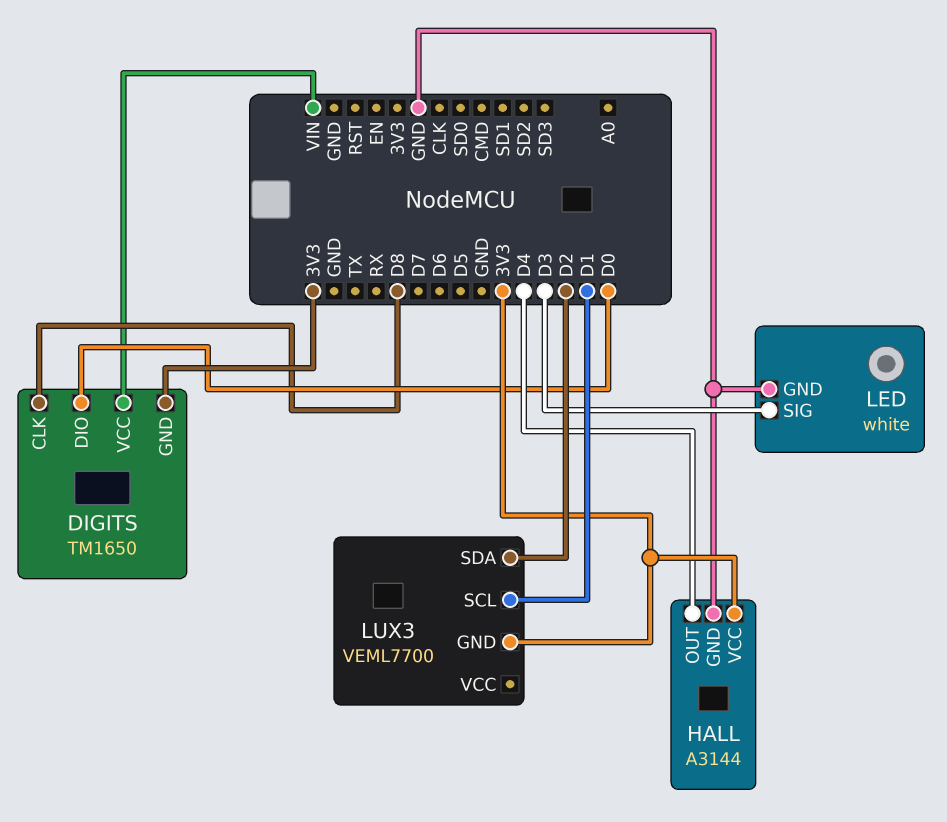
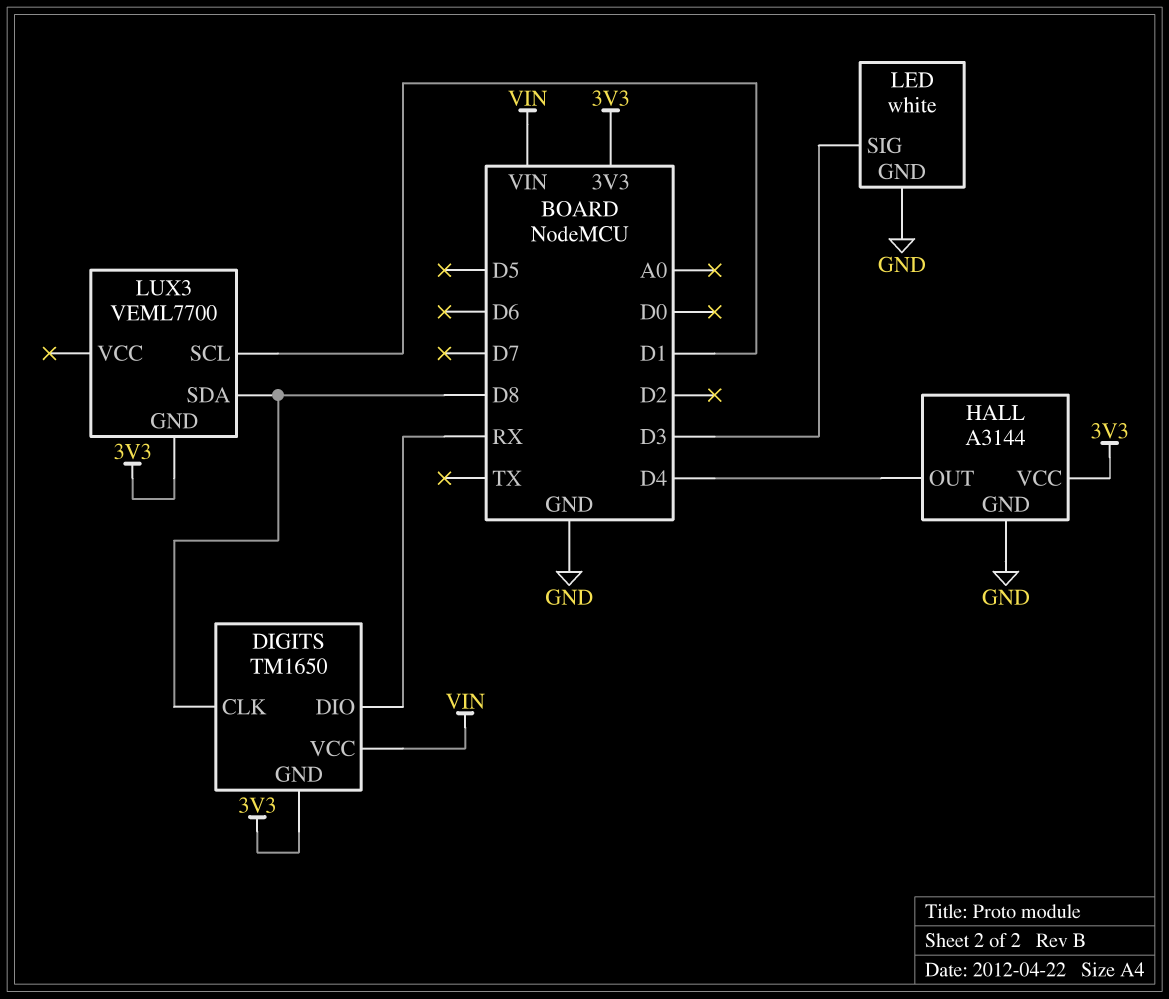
DIGITS pin DIO: D0 -> RX
LUX3 pin SDA: D2 -> D8

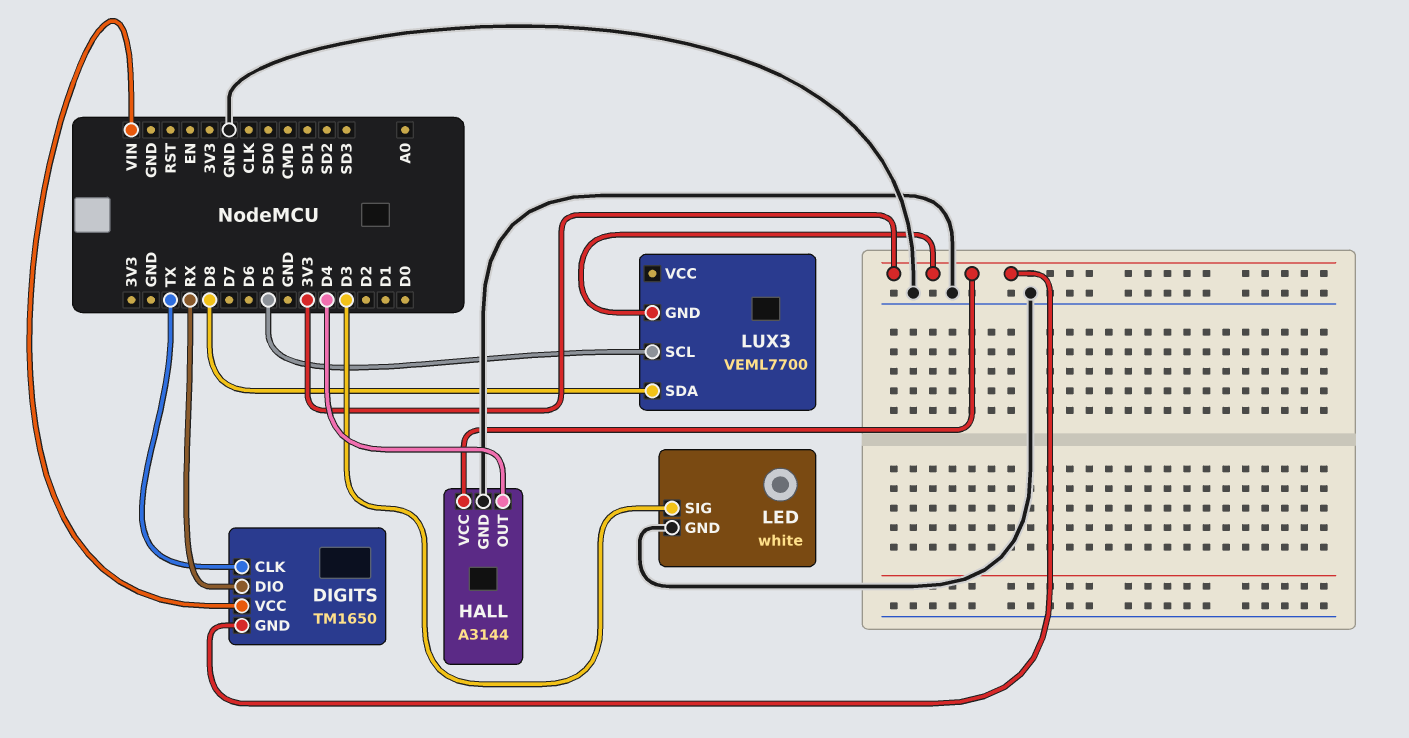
DIGITS pin CLK: D8 -> TX
LUX3 pin SCL: D1 -> D5

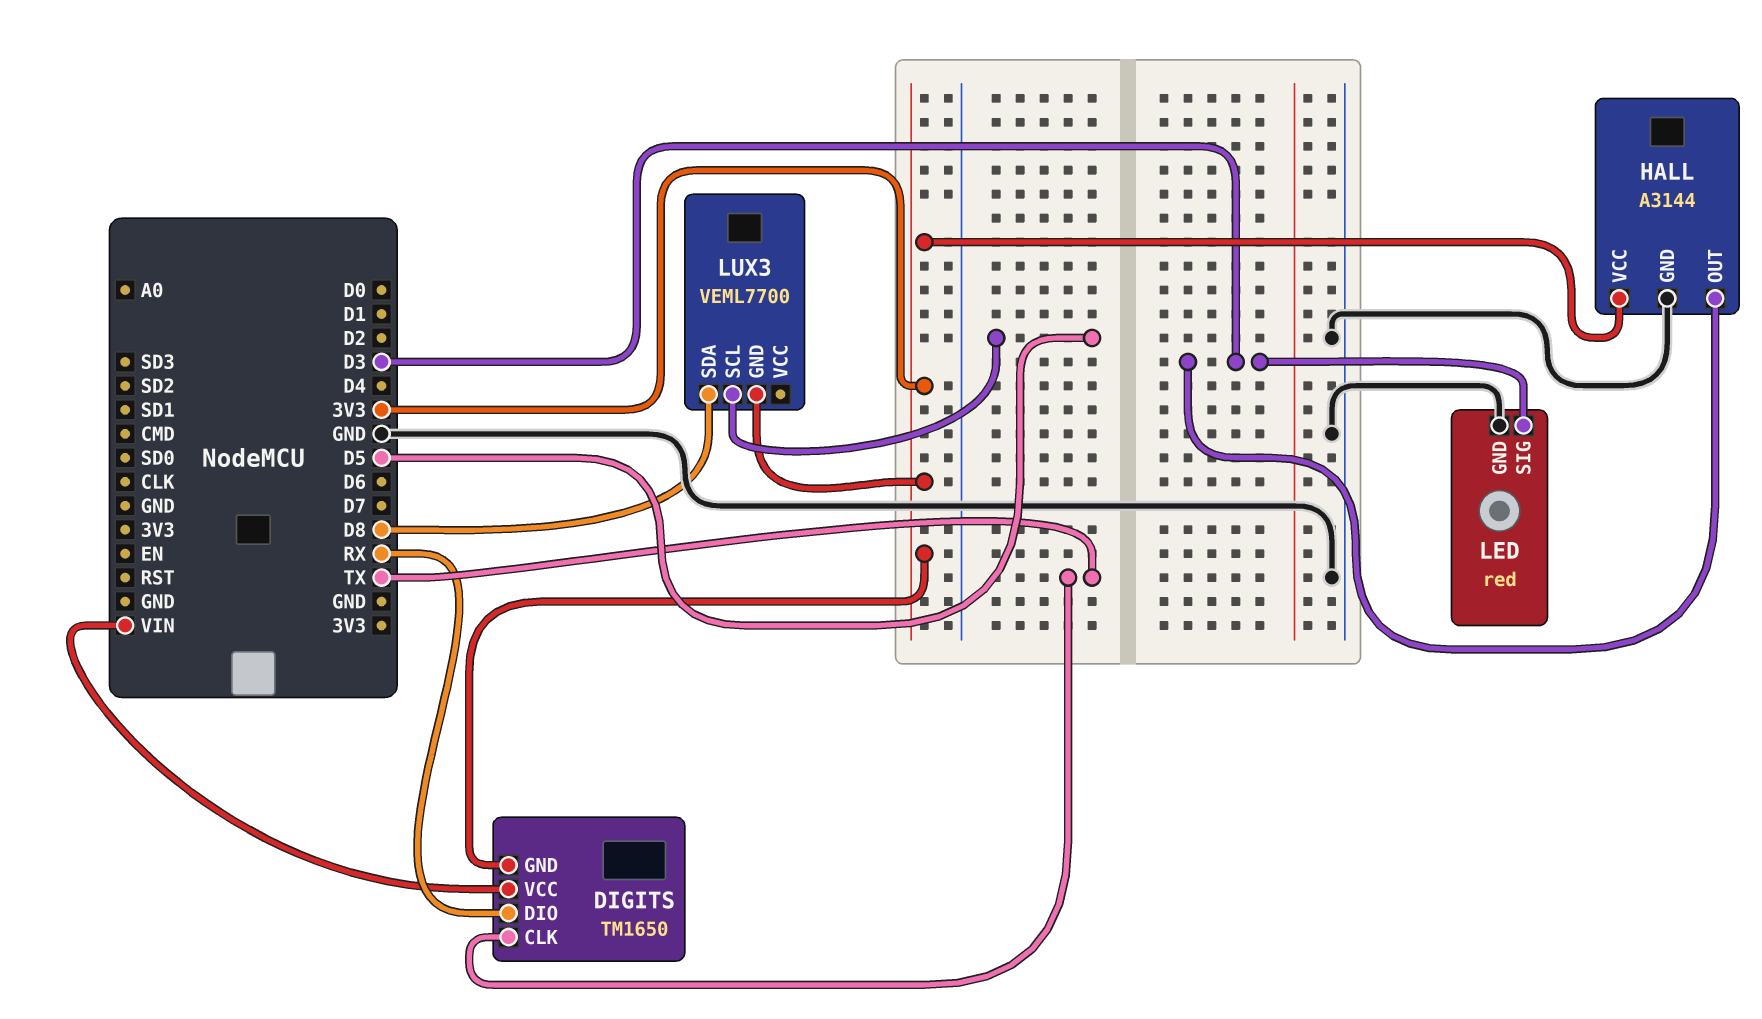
HALL pin OUT: D4 -> D3
LED: white -> red

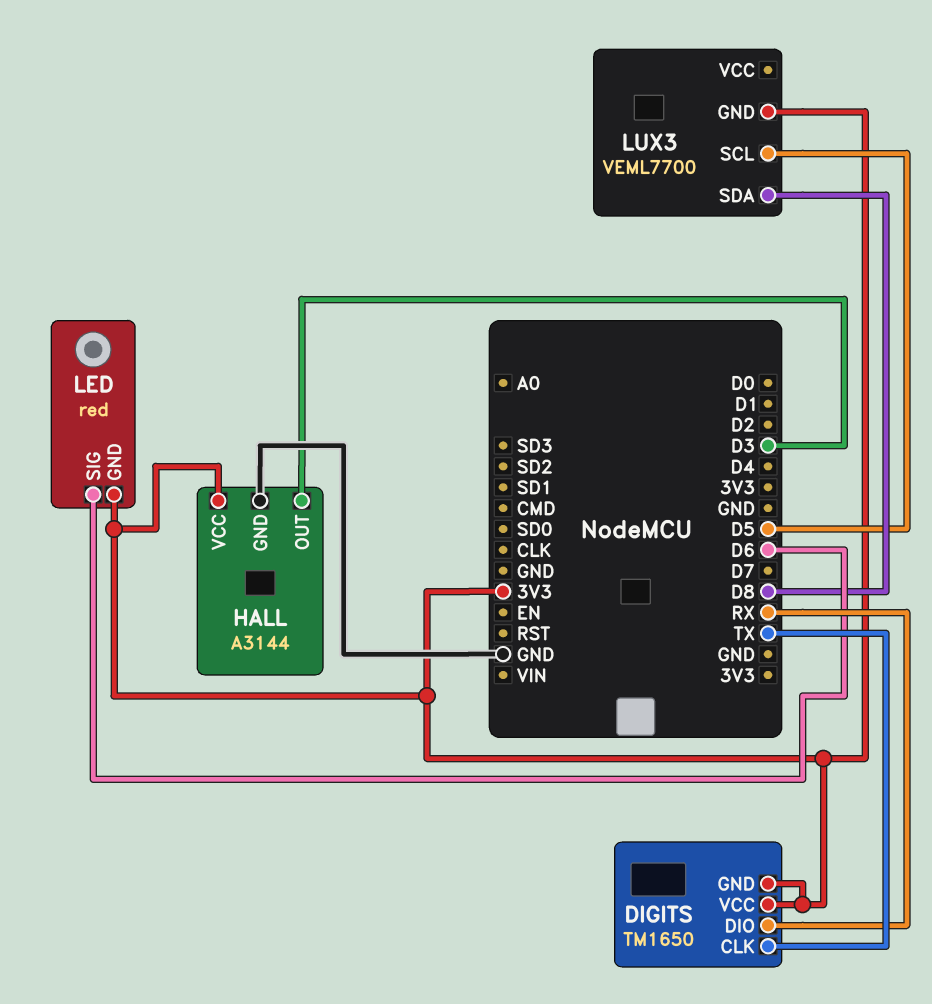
DIGITS pin VCC: VIN -> 3V3
LED pin GND: GND -> 3V3
LED pin SIG: D3 -> D6

